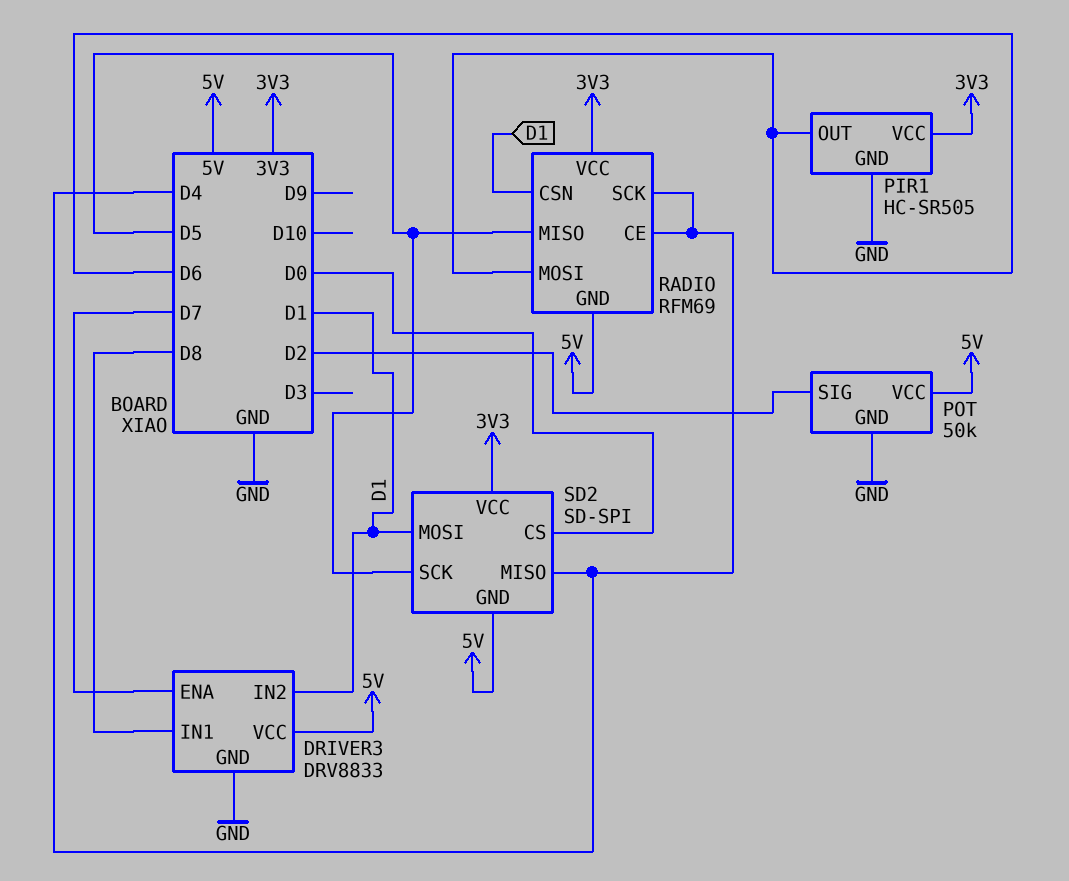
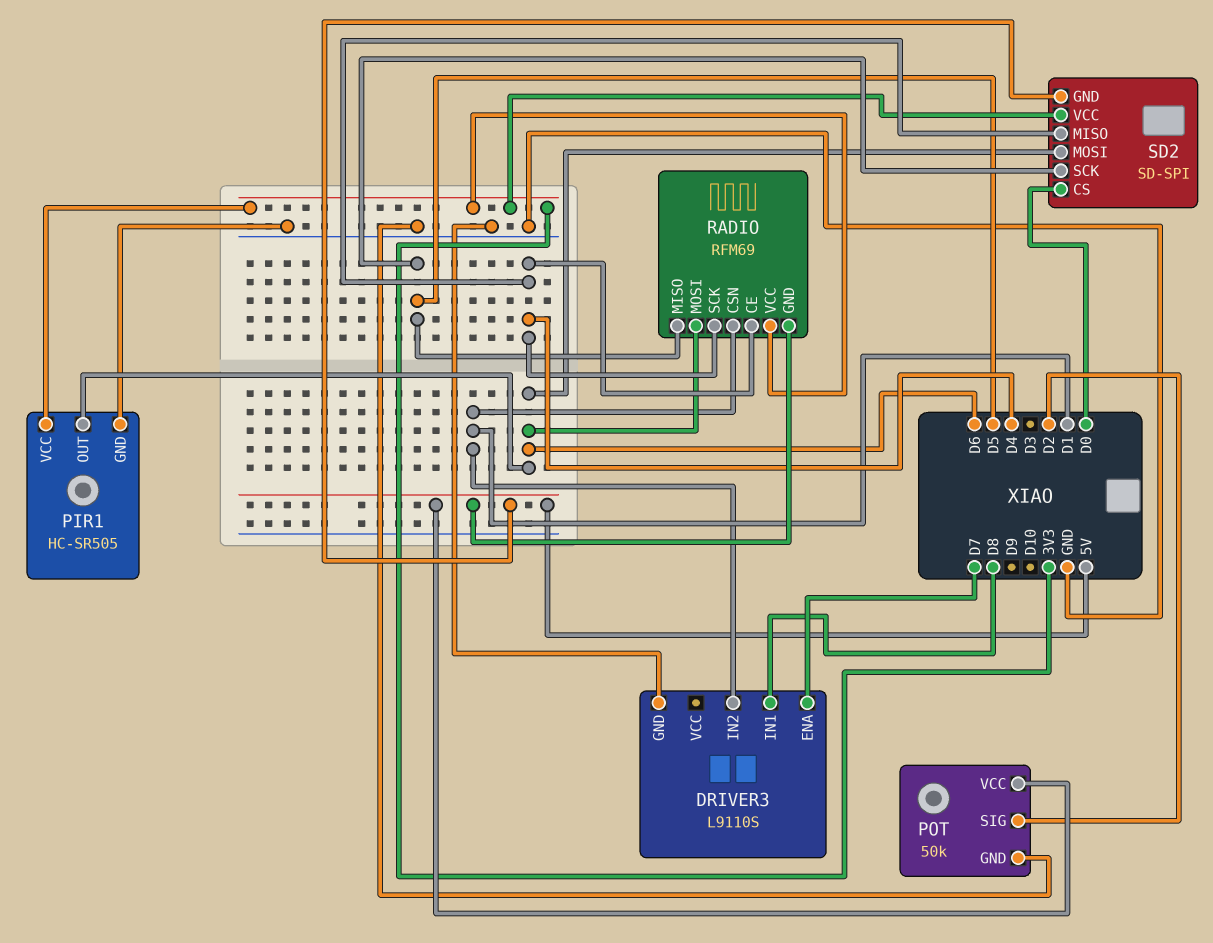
DRIVER3: DRV8833 -> L9110S
DRIVER3 pin VCC: 5V -> none
SD2 pin MOSI: D1 -> D6

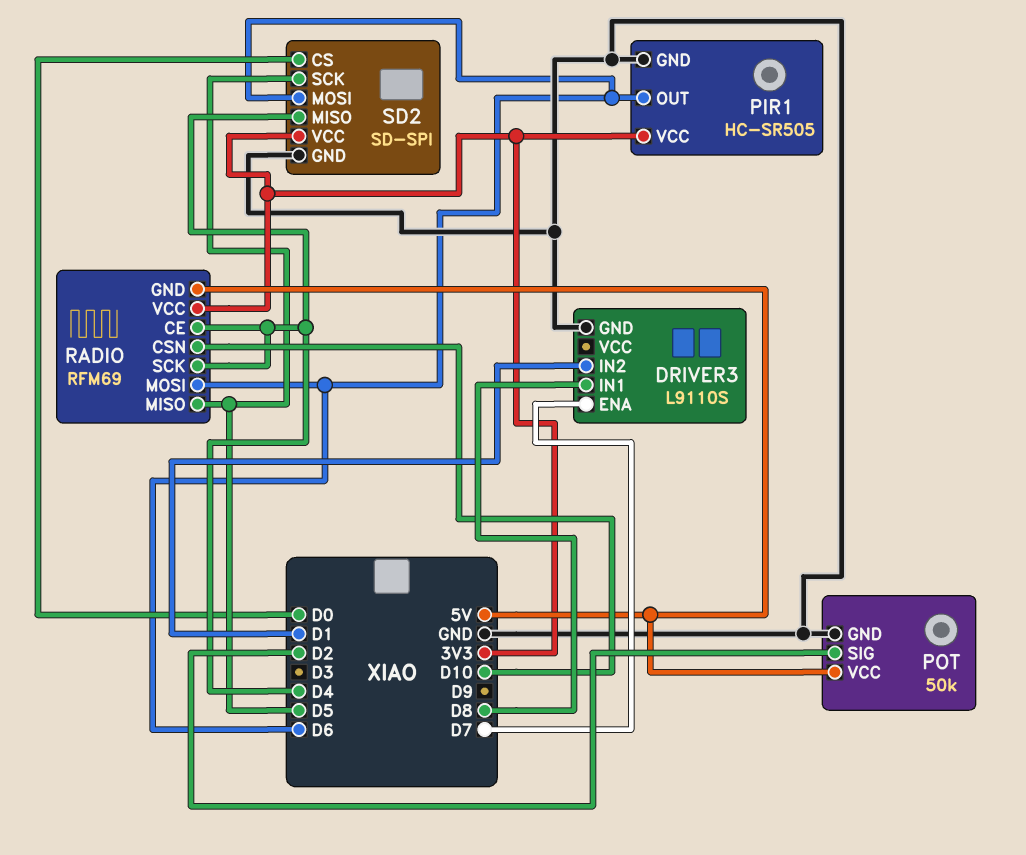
RADIO pin CSN: D1 -> D10
SD2 pin GND: 5V -> GND

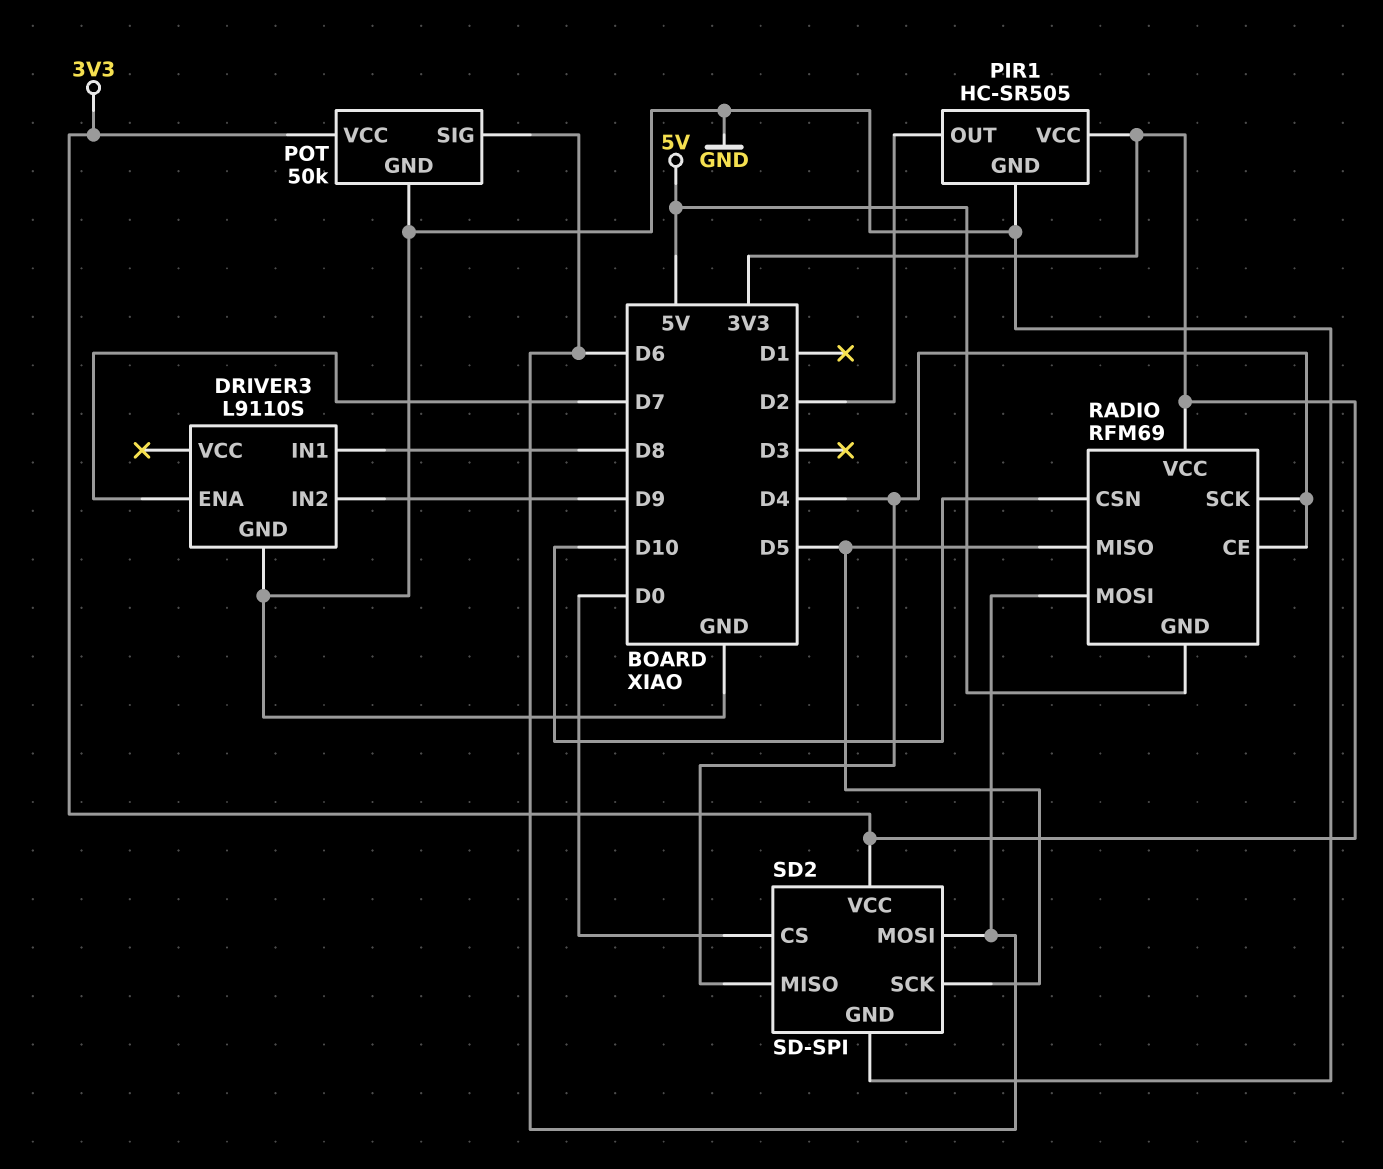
DRIVER3 pin IN2: D1 -> D9
PIR1 pin OUT: D6 -> D2
POT pin SIG: D2 -> D6
POT pin VCC: 5V -> 3V3

